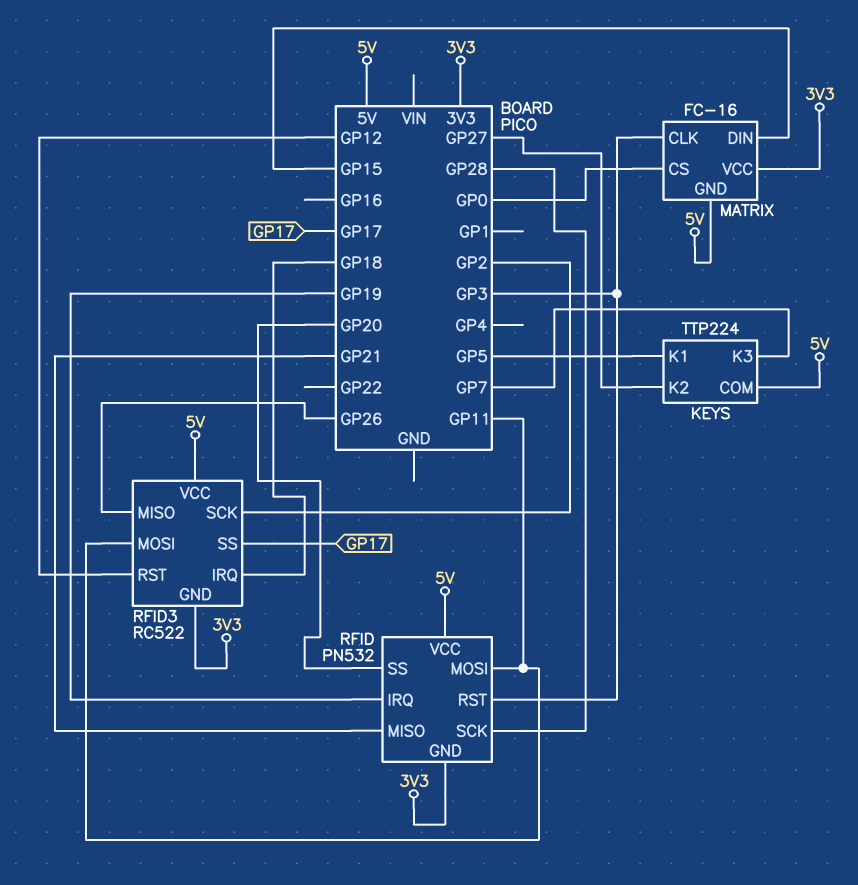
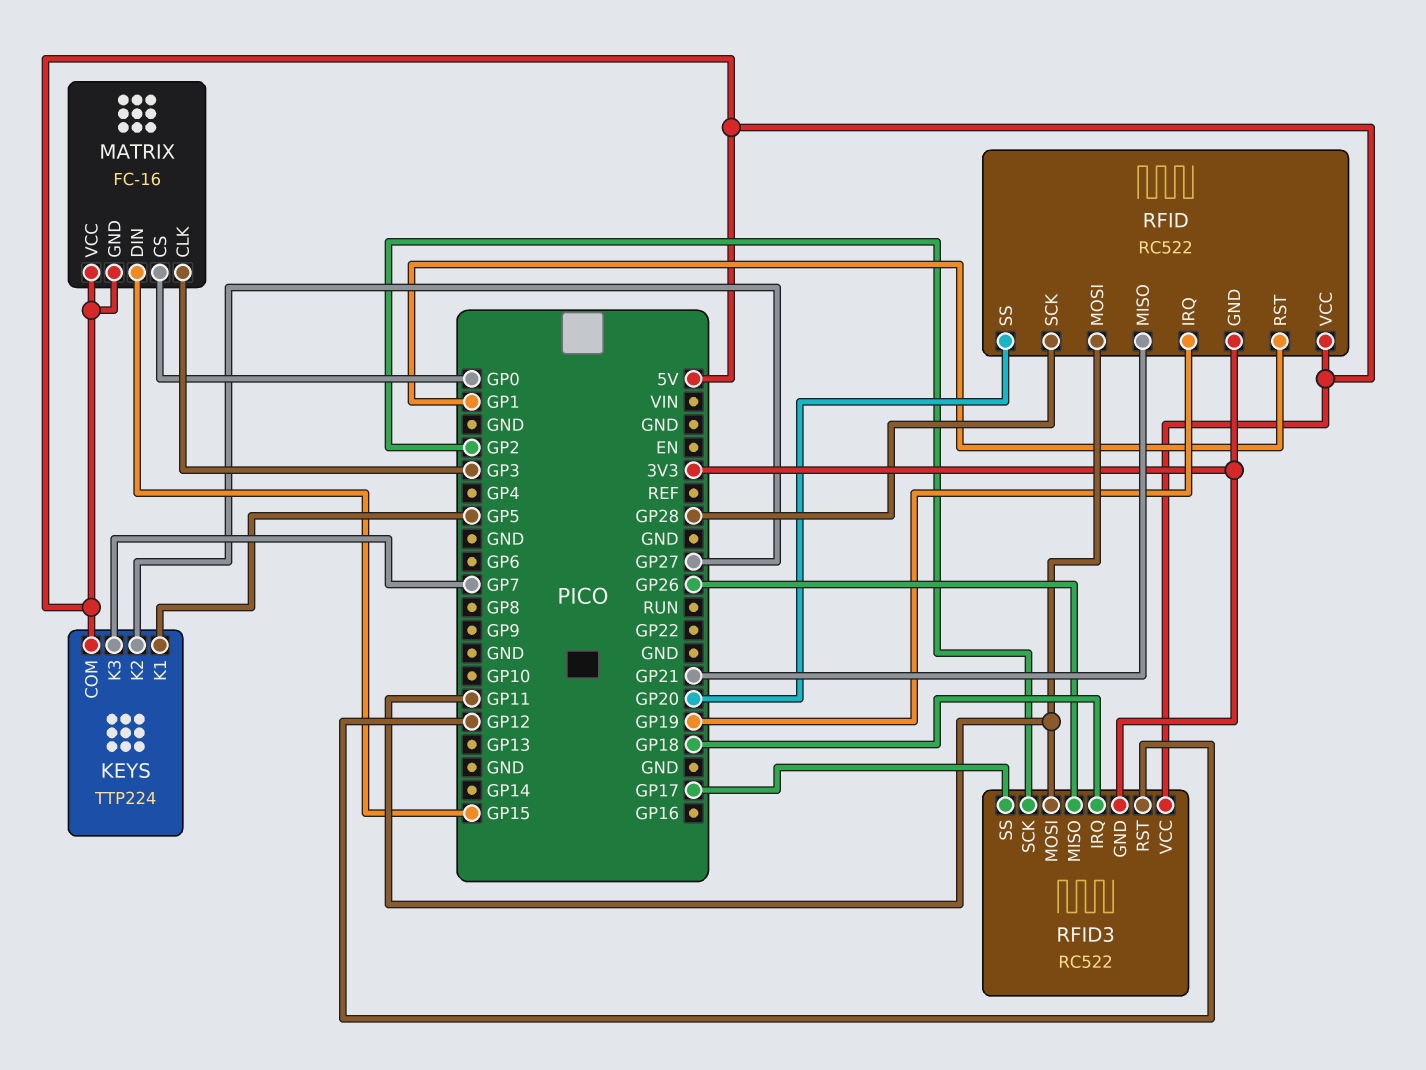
MATRIX pin VCC: 3V3 -> 5V
RFID: PN532 -> RC522
RFID pin RST: GP3 -> GP1

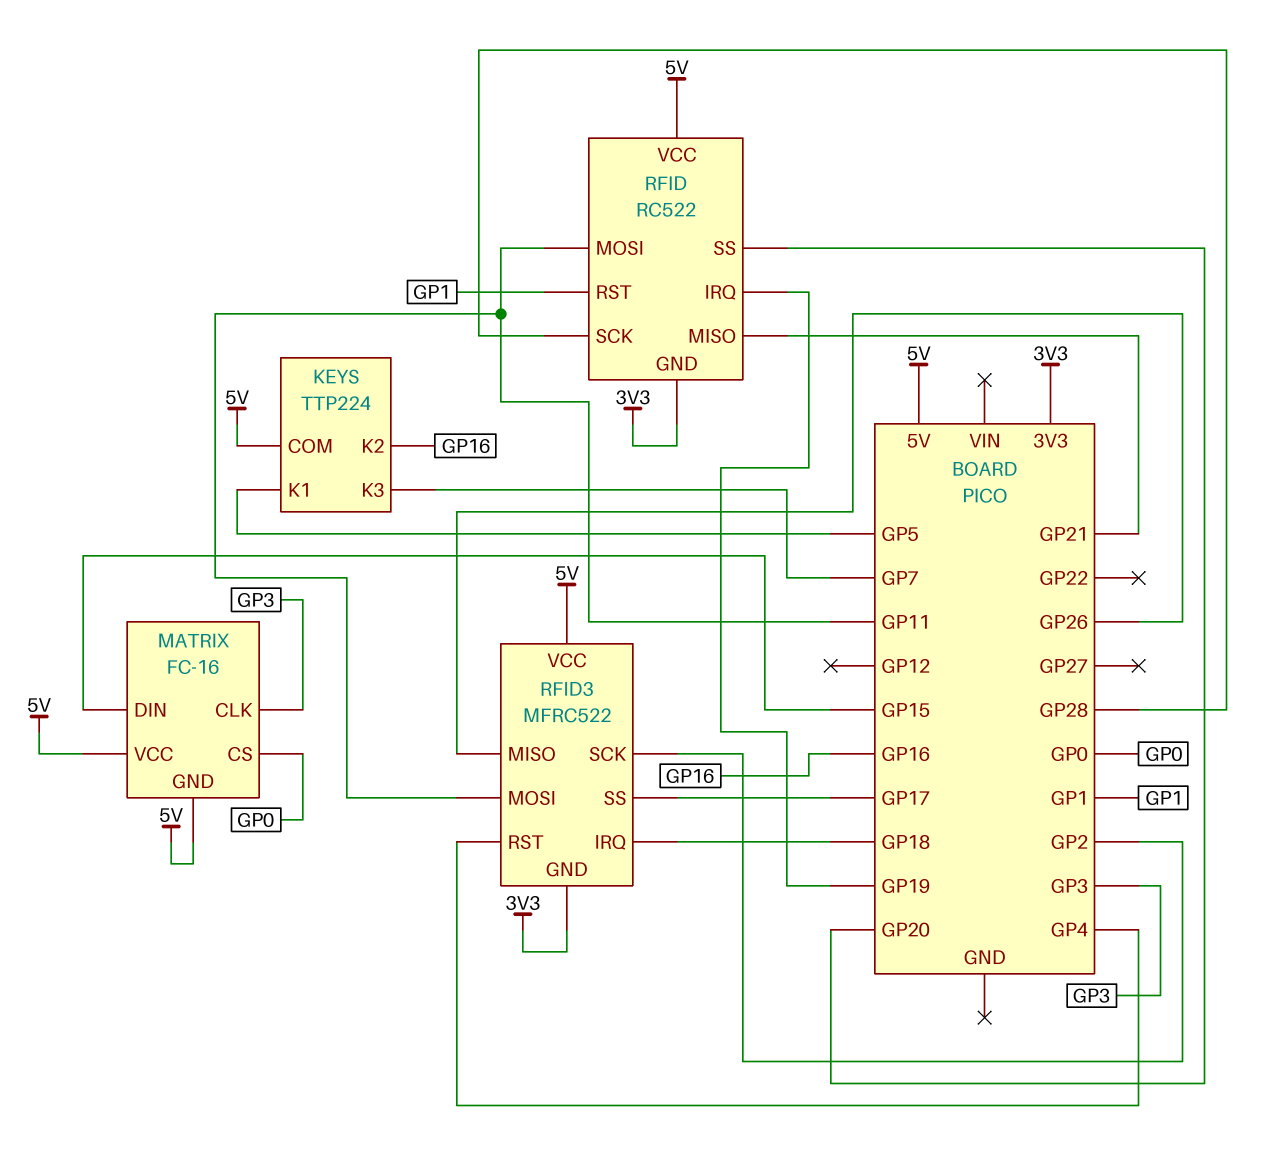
KEYS pin K2: GP27 -> GP16
RFID3: RC522 -> MFRC522
RFID3 pin RST: GP12 -> GP4

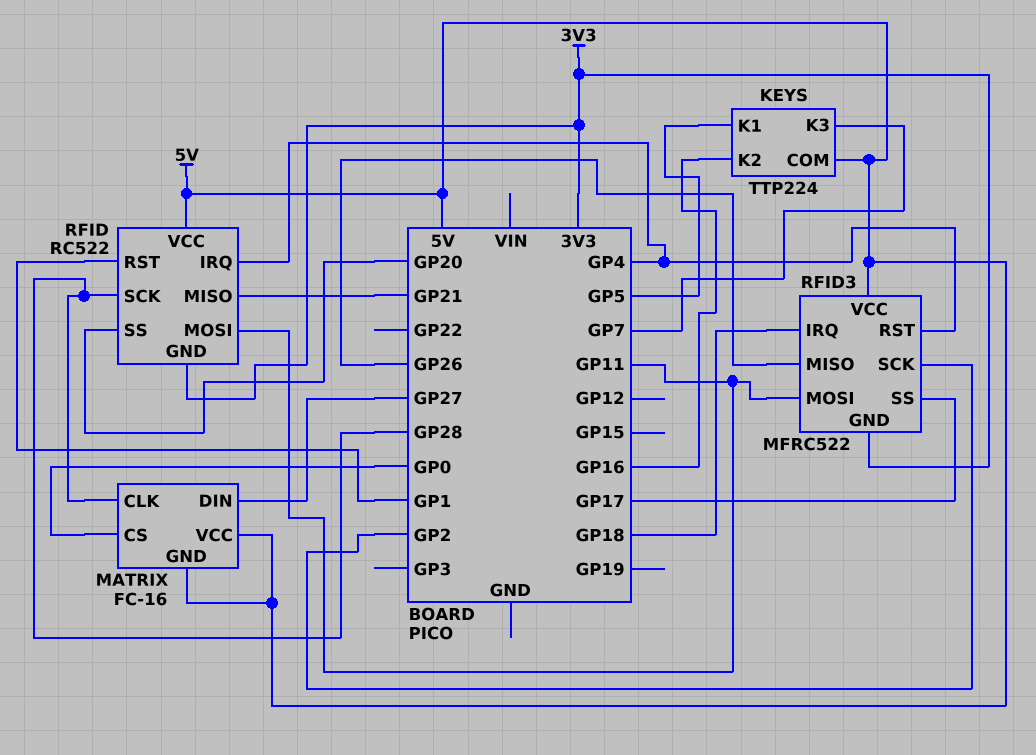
MATRIX pin CLK: GP3 -> GP28
MATRIX pin DIN: GP15 -> GP27
RFID pin IRQ: GP19 -> GP4

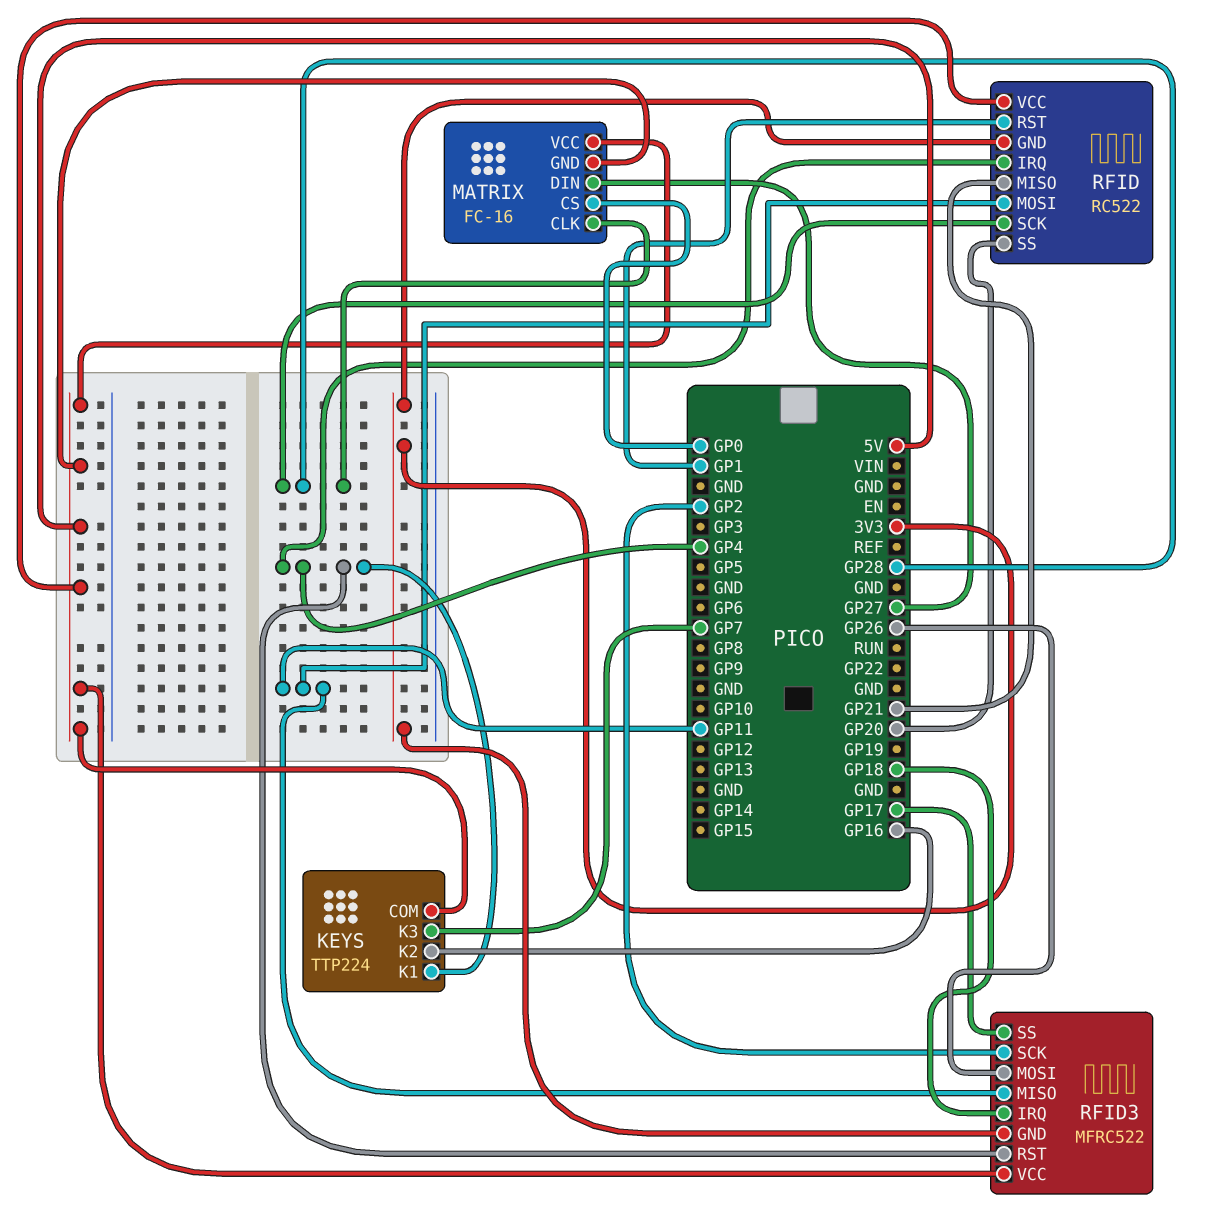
KEYS pin K1: GP5 -> GP4
RFID3 pin MISO: GP26 -> GP11
RFID3 pin MOSI: GP11 -> GP26

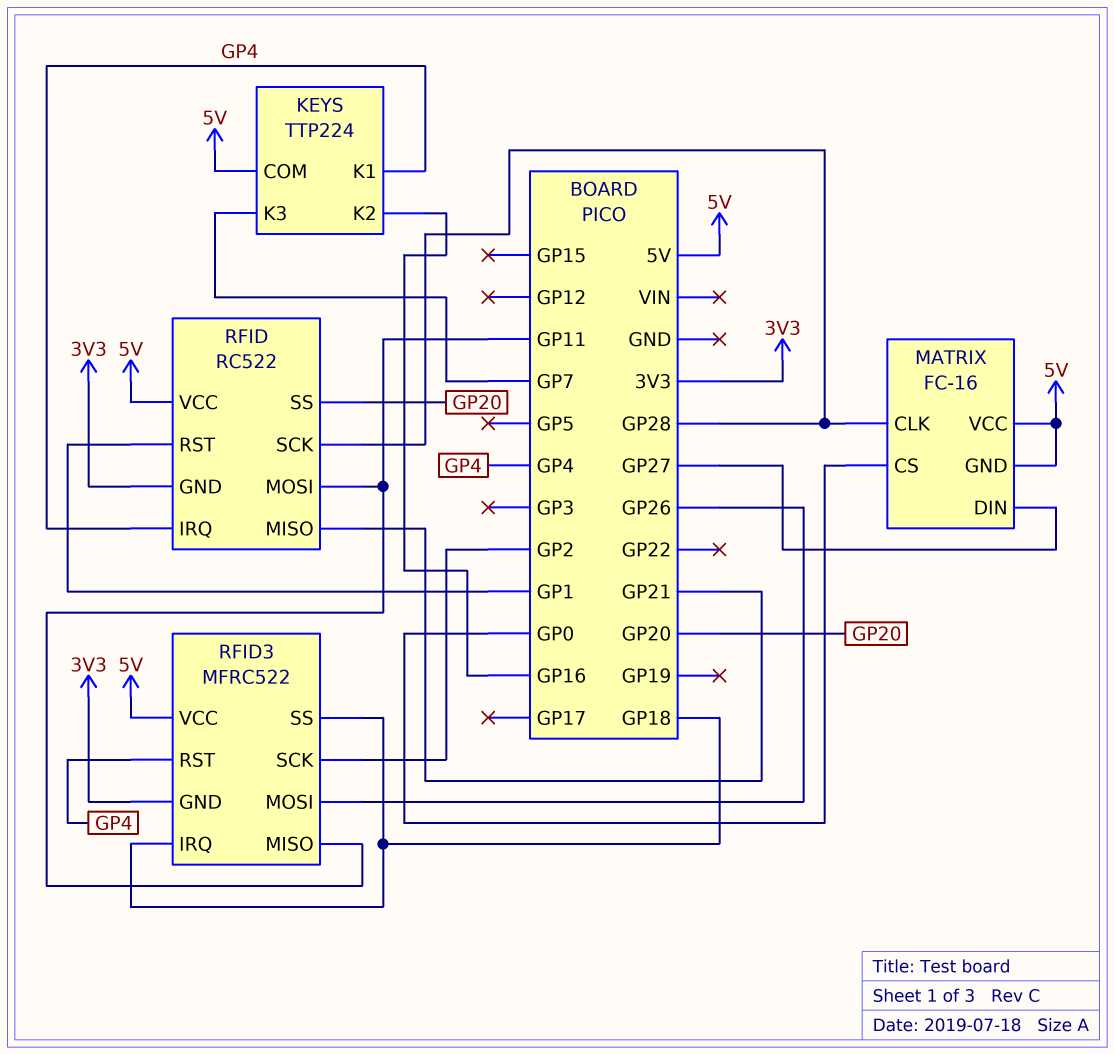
RFID3 pin SS: GP17 -> GP18

